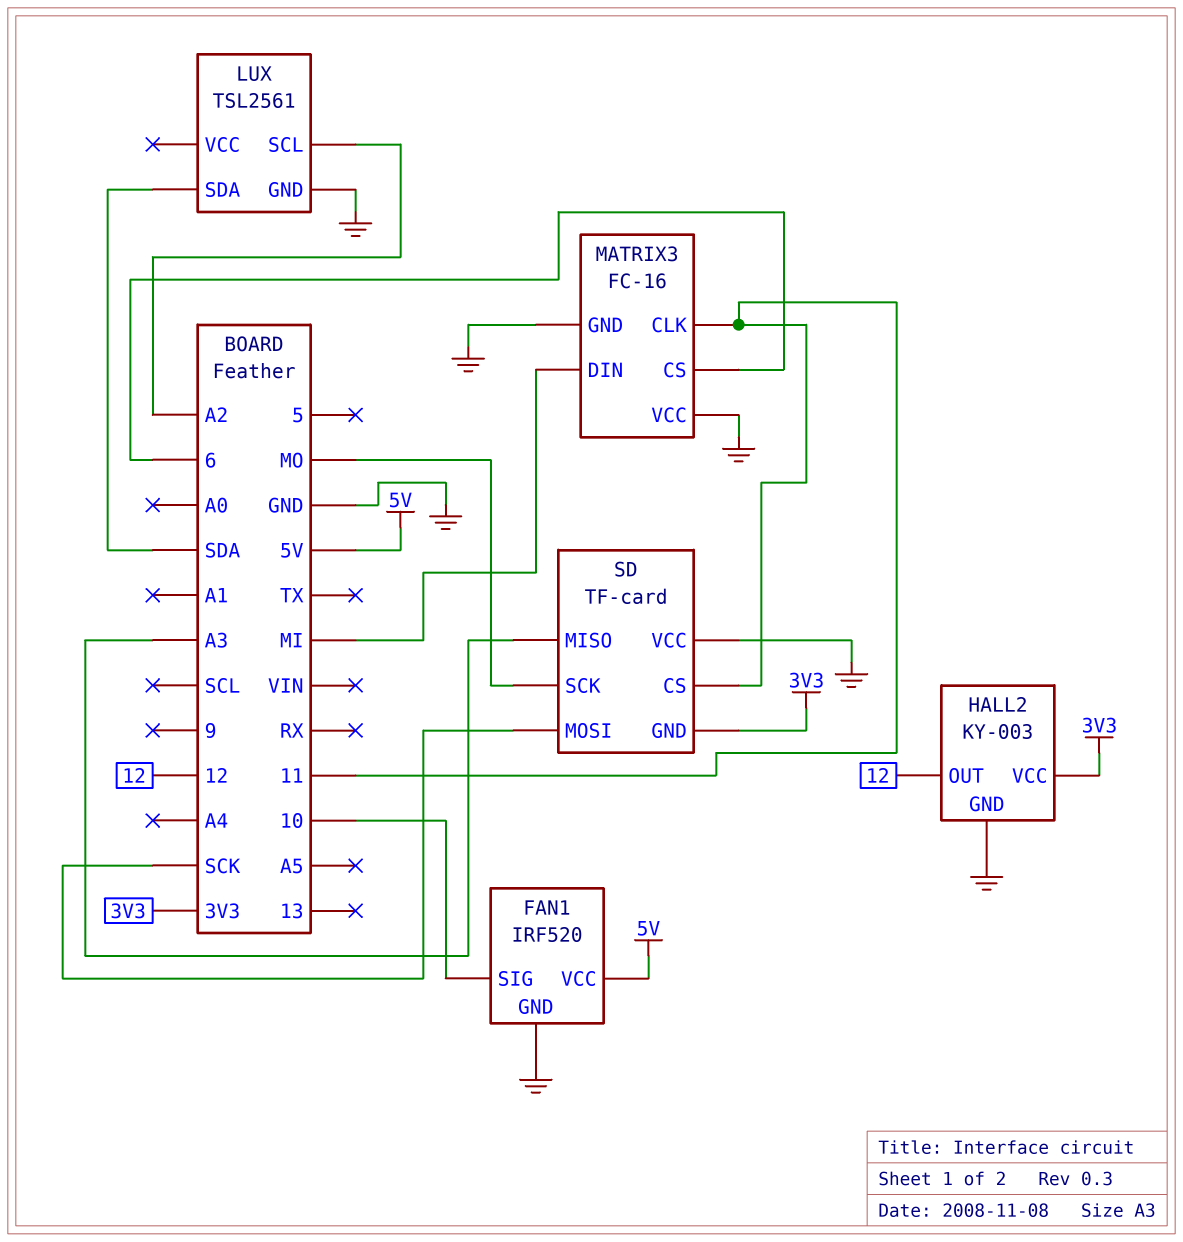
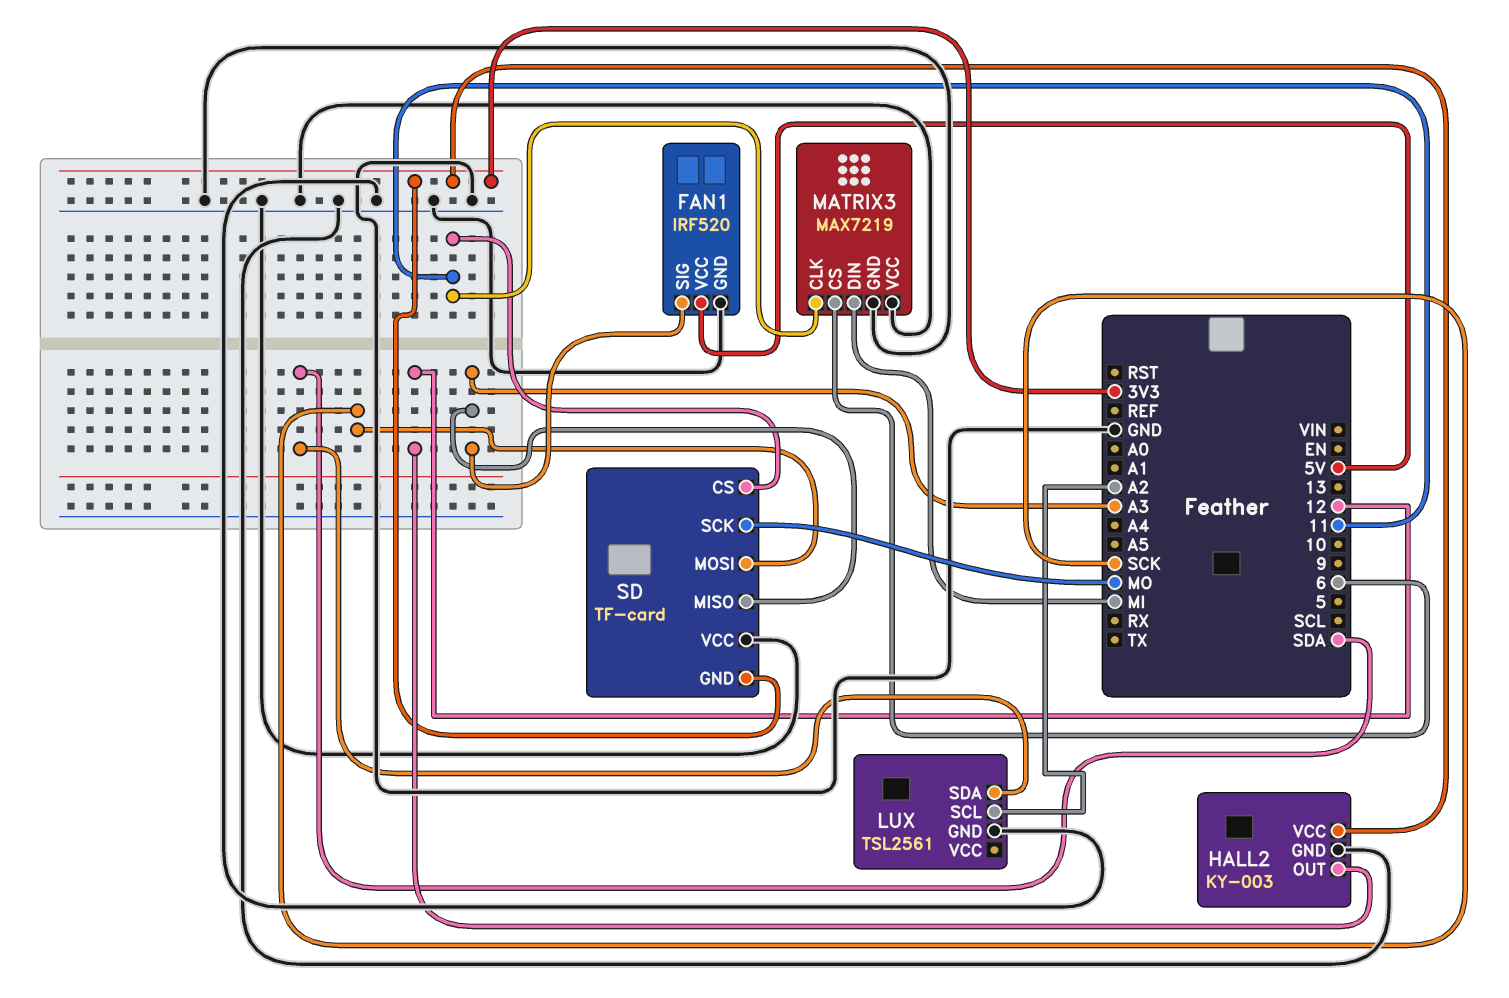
FAN1 pin SIG: 10 -> A3
MATRIX3: FC-16 -> MAX7219

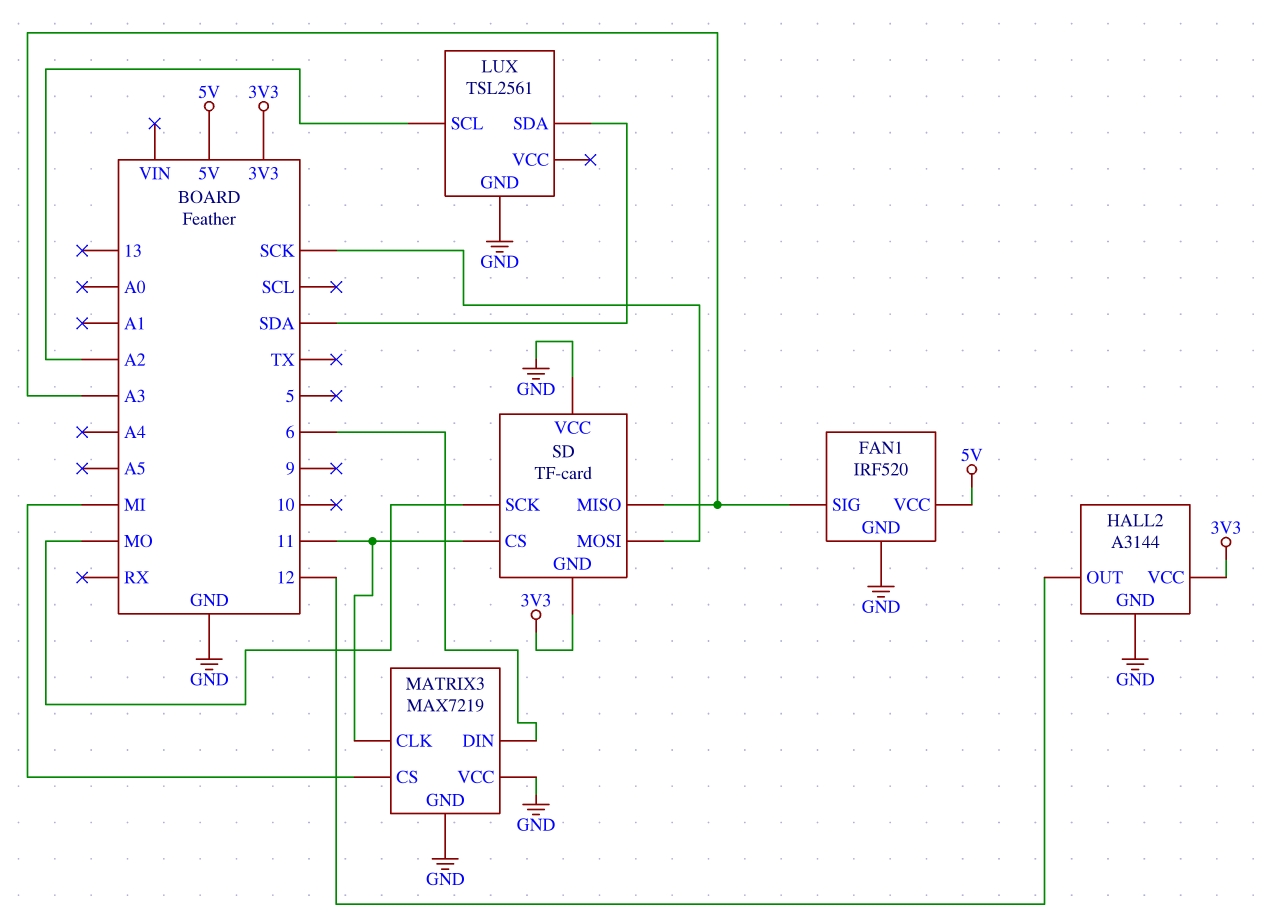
HALL2: KY-003 -> A3144
MATRIX3 pin CS: 6 -> MI
MATRIX3 pin DIN: MI -> 6

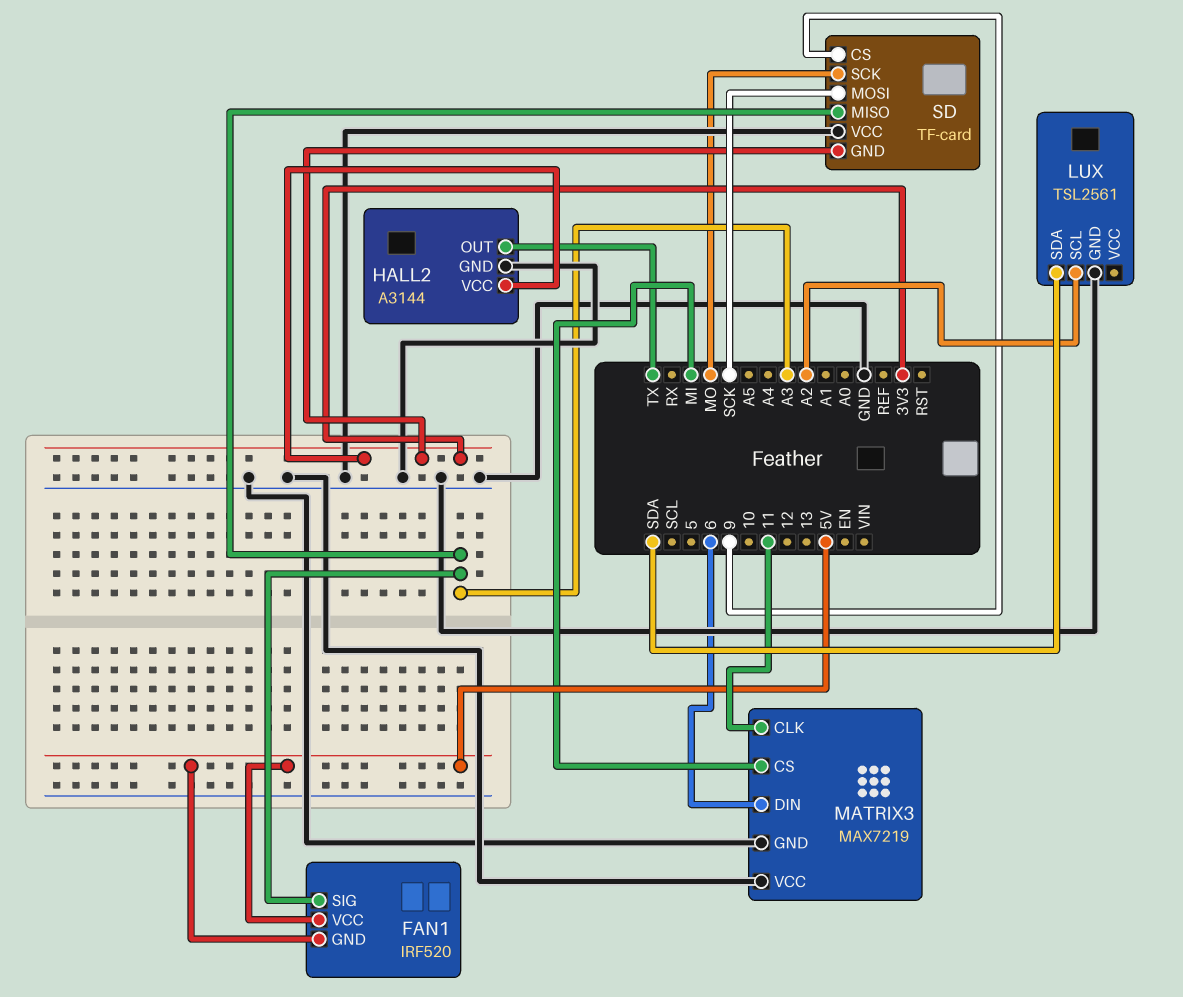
FAN1 pin GND: GND -> 5V
HALL2 pin OUT: 12 -> TX
SD pin CS: 11 -> 9

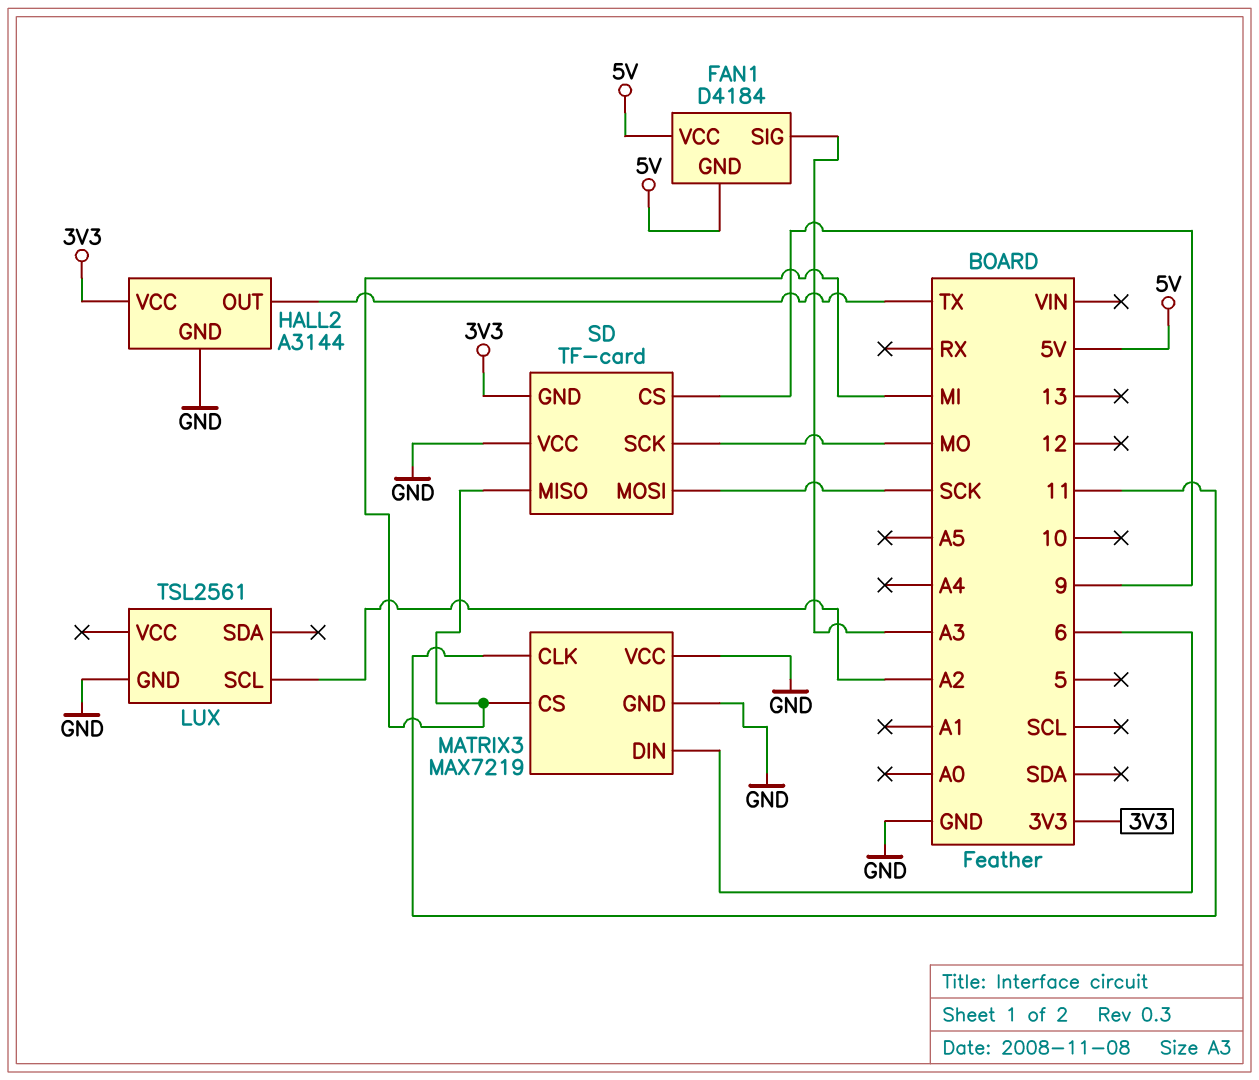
FAN1: IRF520 -> D4184
LUX pin SDA: SDA -> none
SD pin MISO: A3 -> MI

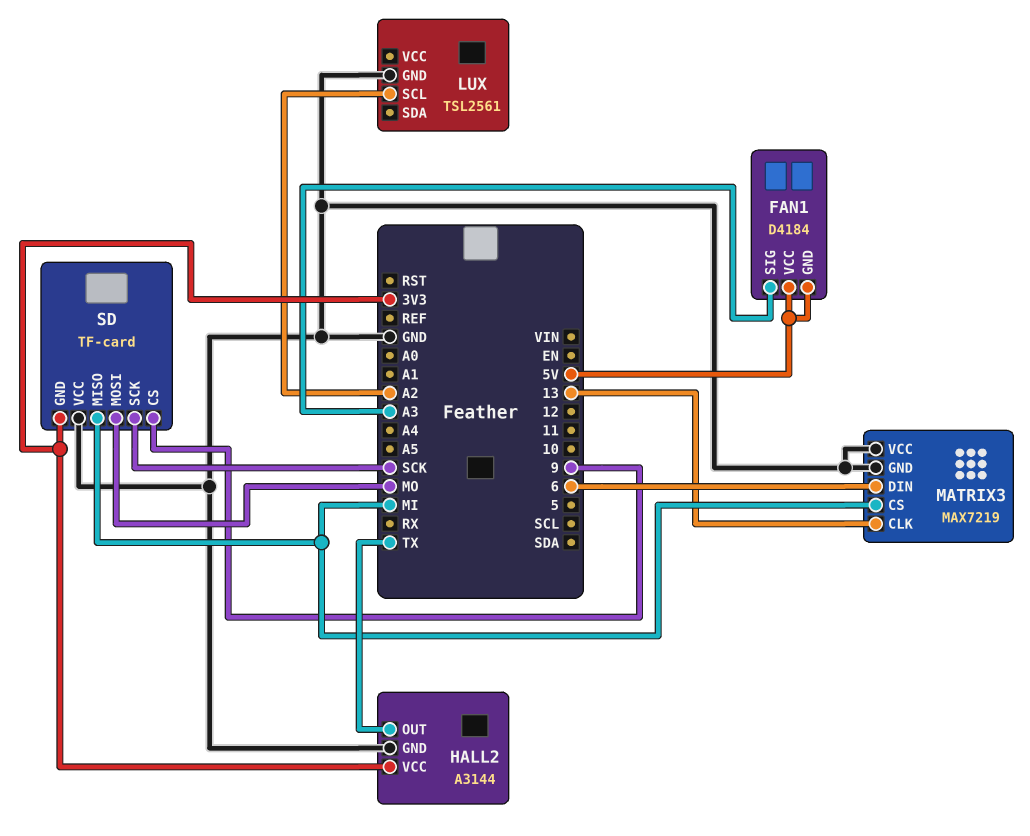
MATRIX3 pin CLK: 11 -> 13
SD pin MOSI: SCK -> MO
SD pin SCK: MO -> SCK

